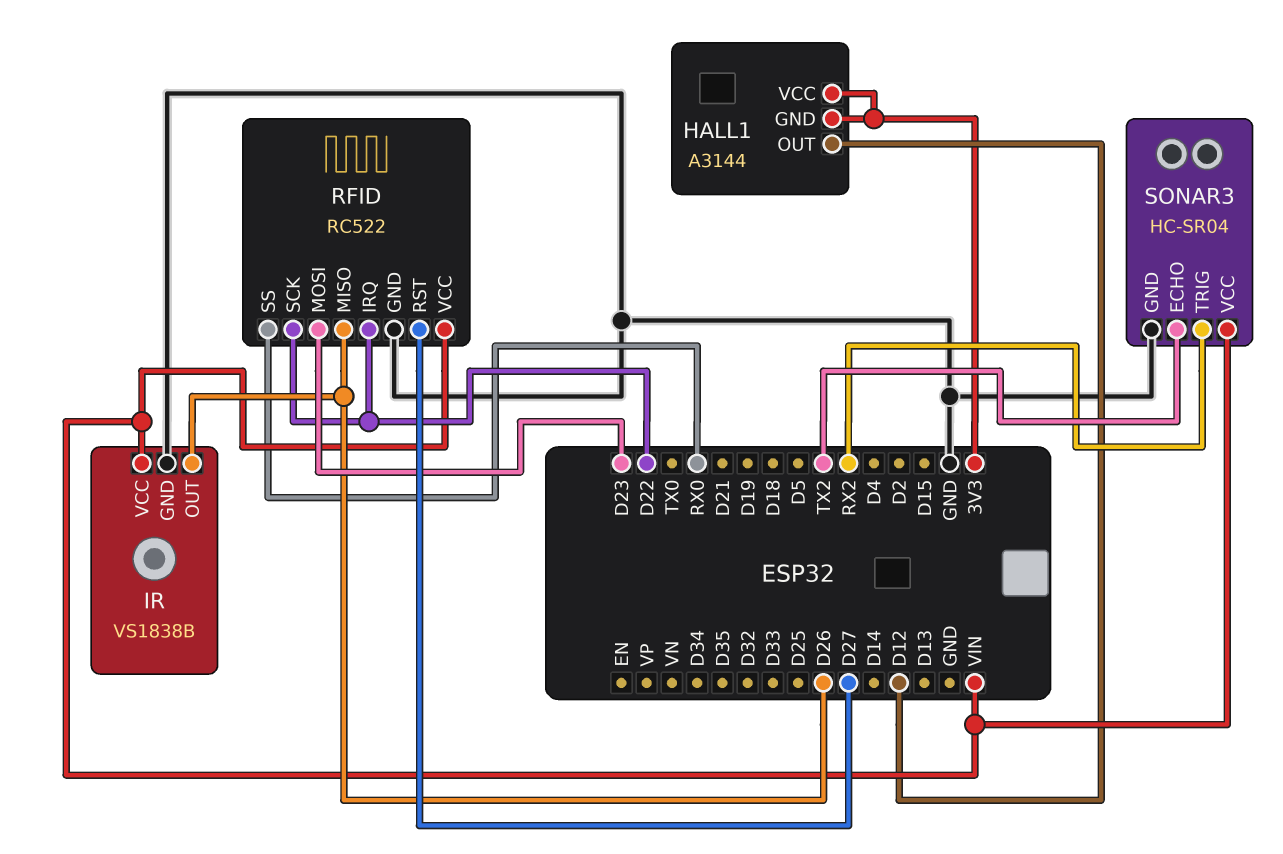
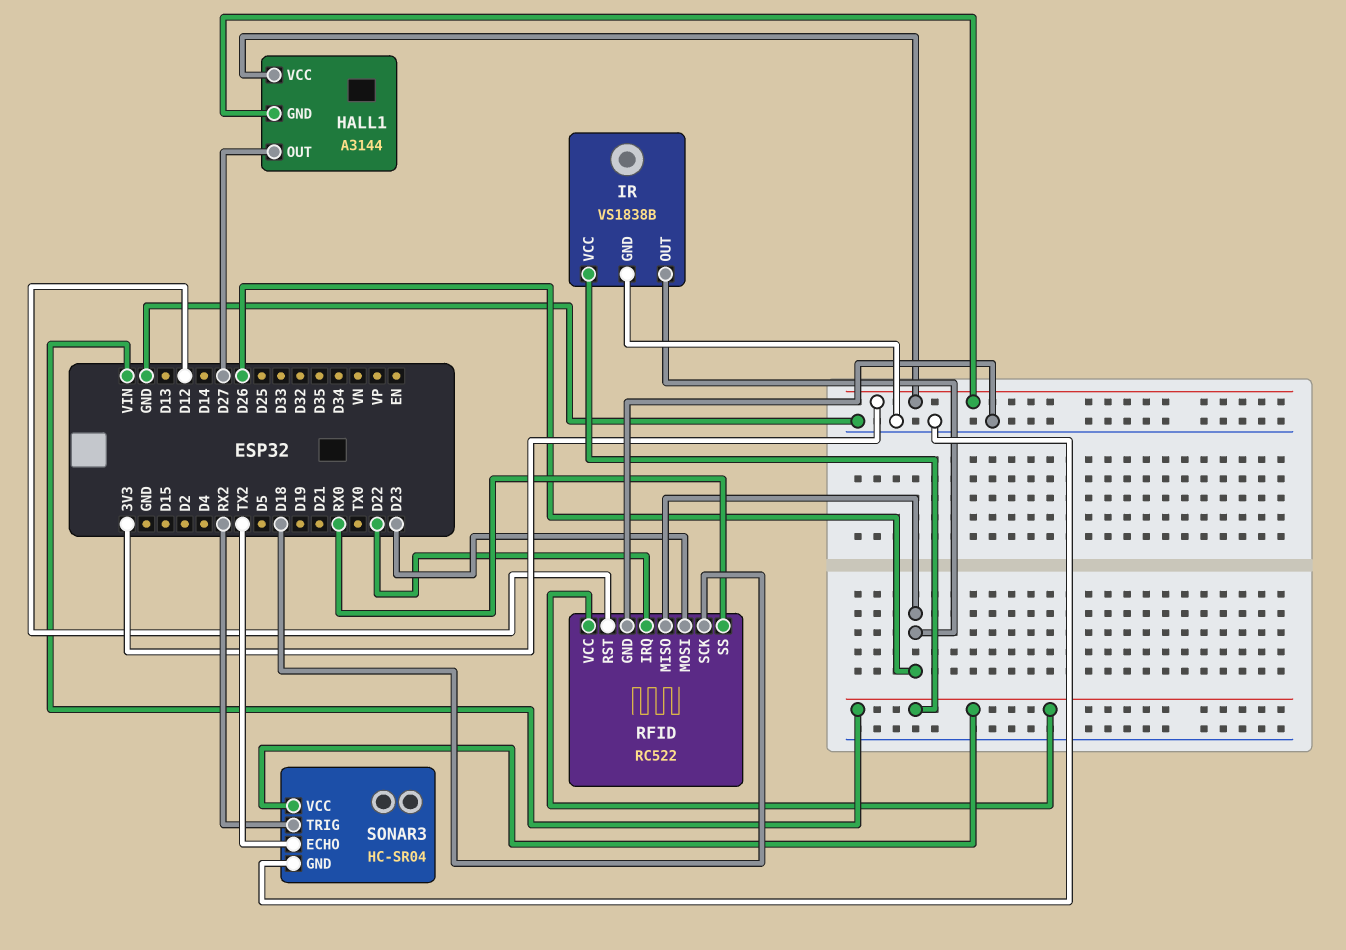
HALL1 pin OUT: D12 -> D27
RFID pin RST: D27 -> D12
RFID pin SCK: D22 -> D18

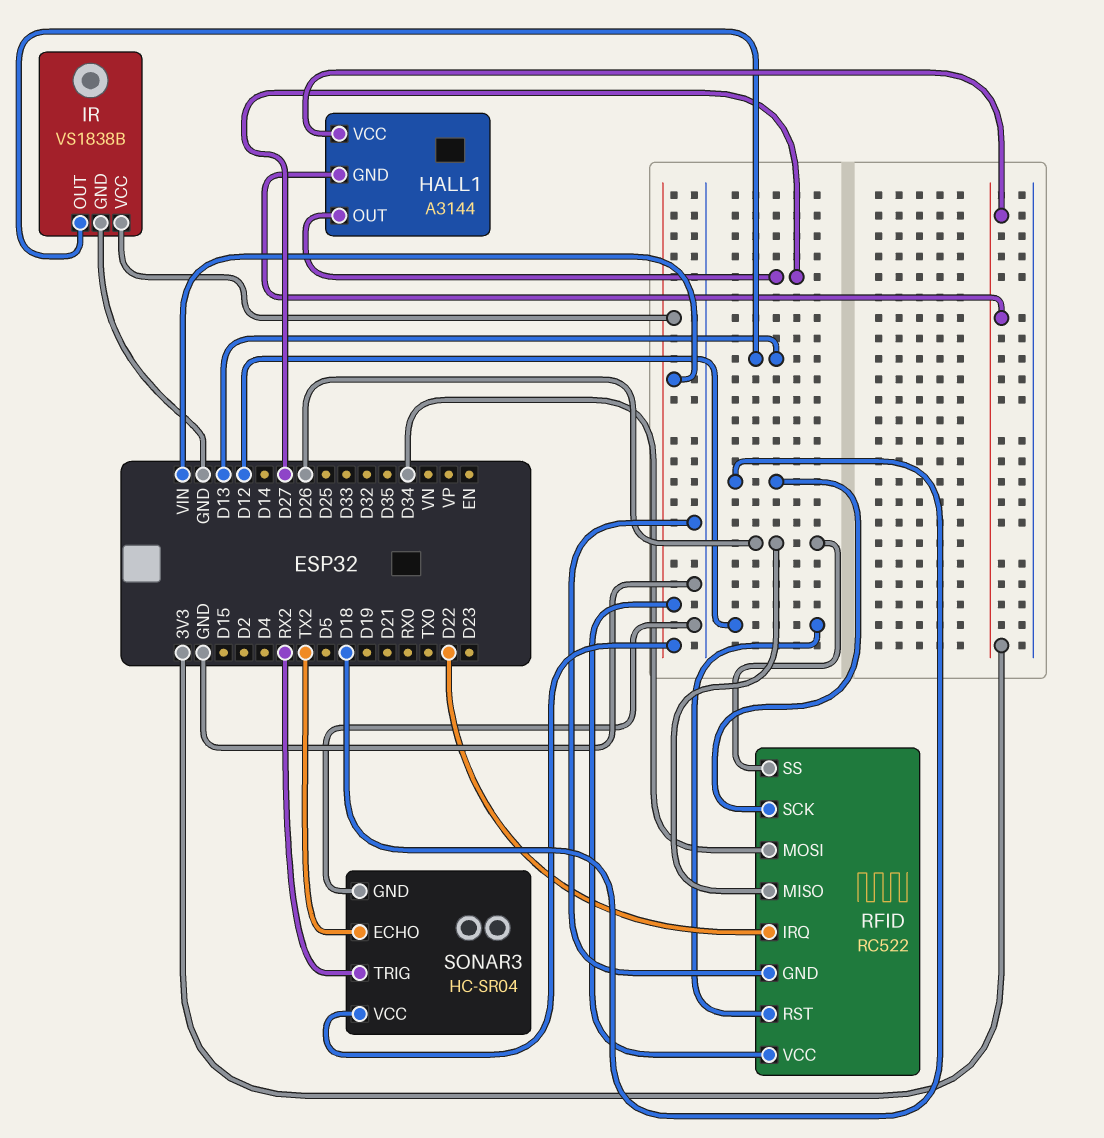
IR pin OUT: D26 -> D13
RFID pin MOSI: D23 -> D34
RFID pin SS: RX0 -> D26

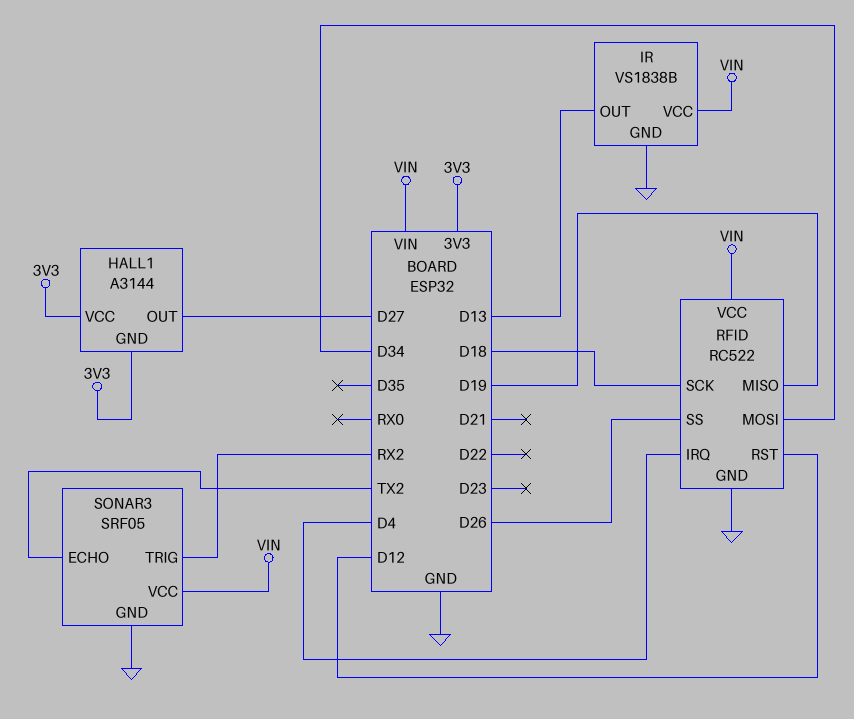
RFID pin IRQ: D22 -> D4
RFID pin MISO: D26 -> D19
SONAR3: HC-SR04 -> SRF05

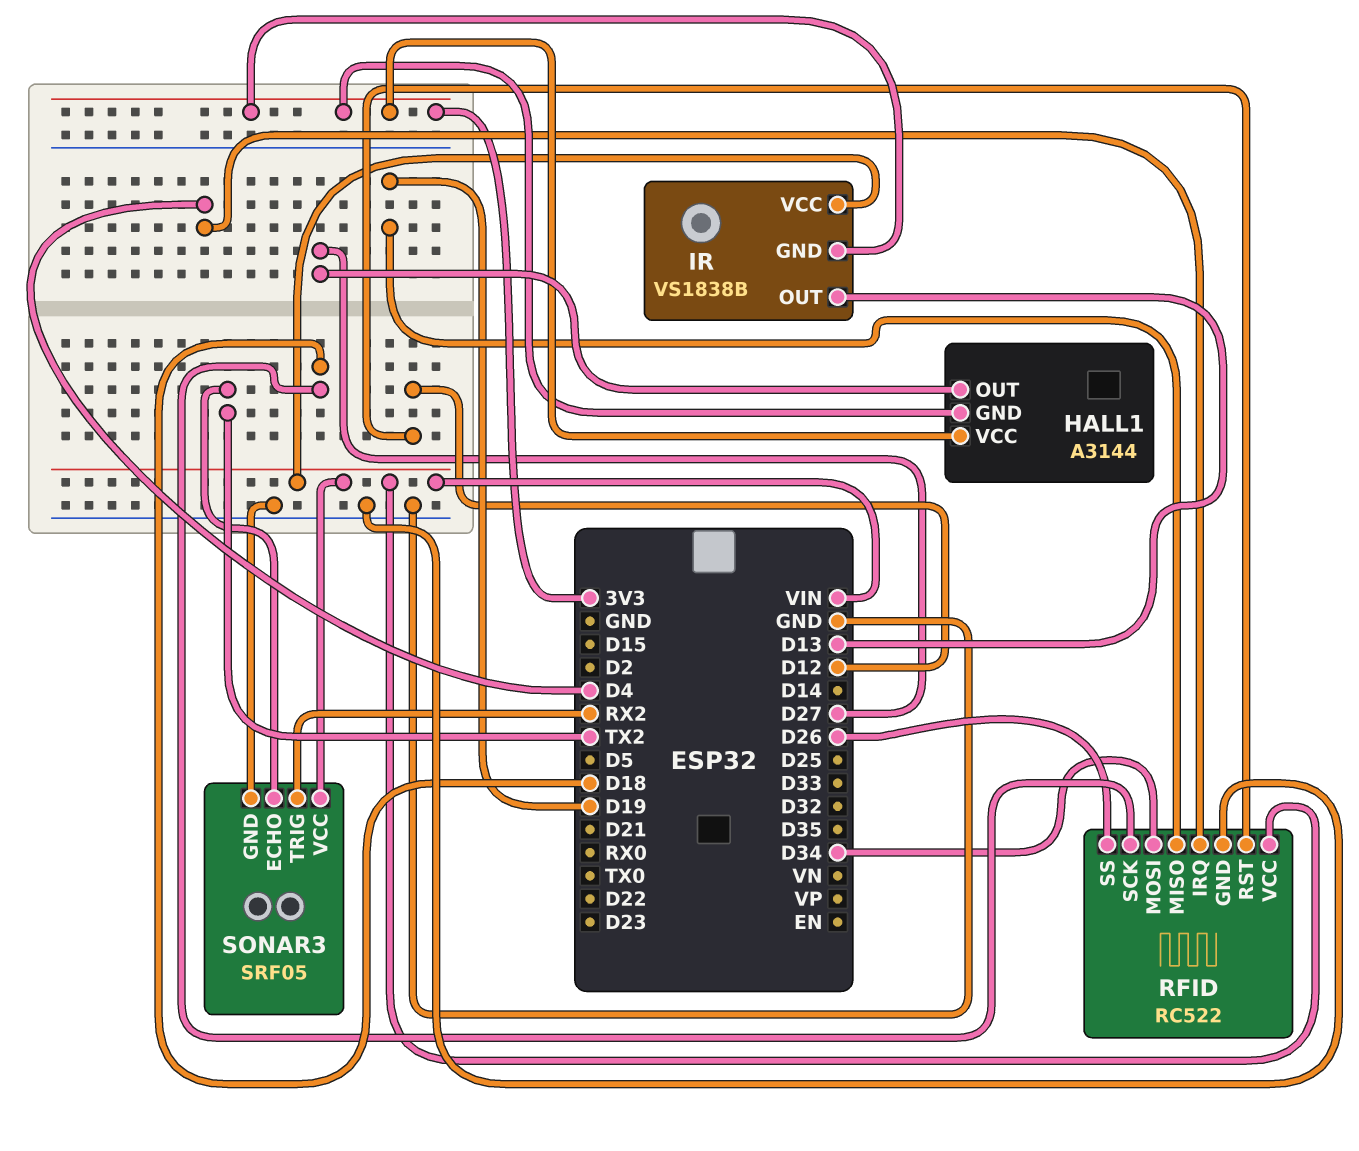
IR pin GND: GND -> 3V3

